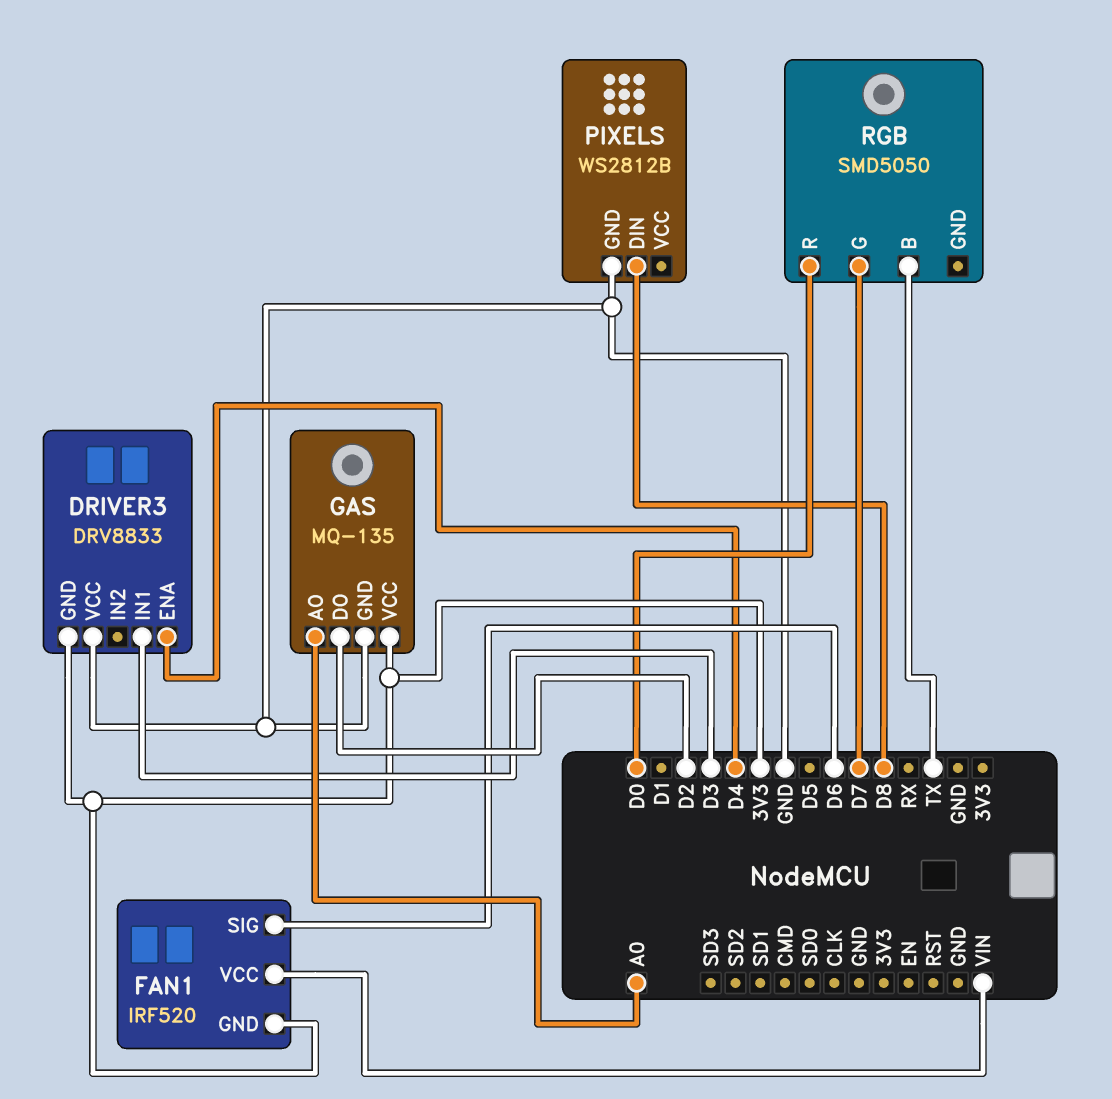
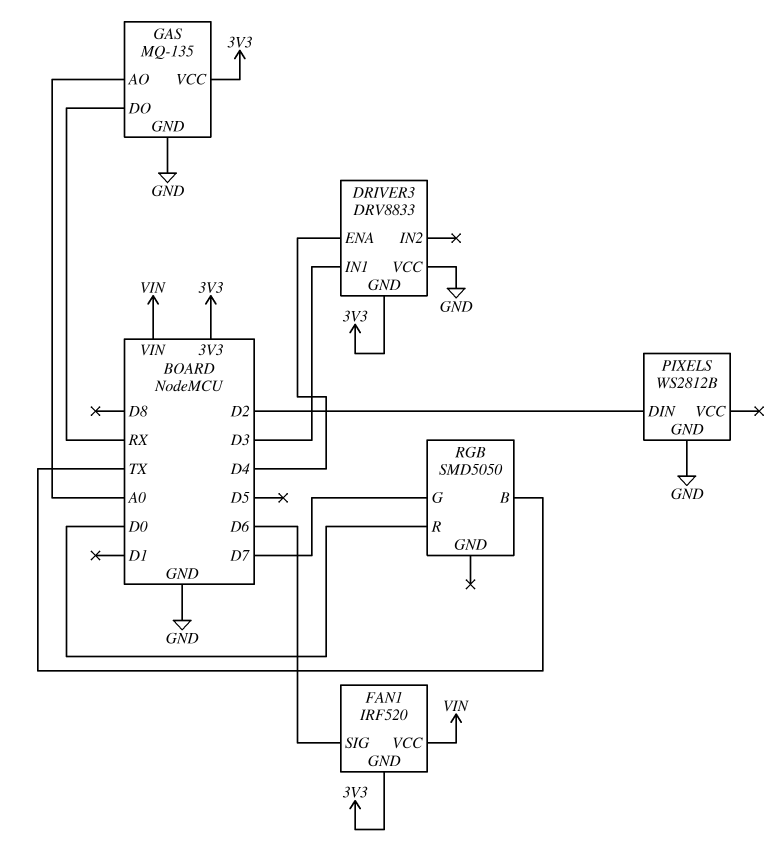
GAS pin DO: D2 -> RX
PIXELS pin DIN: D8 -> D2

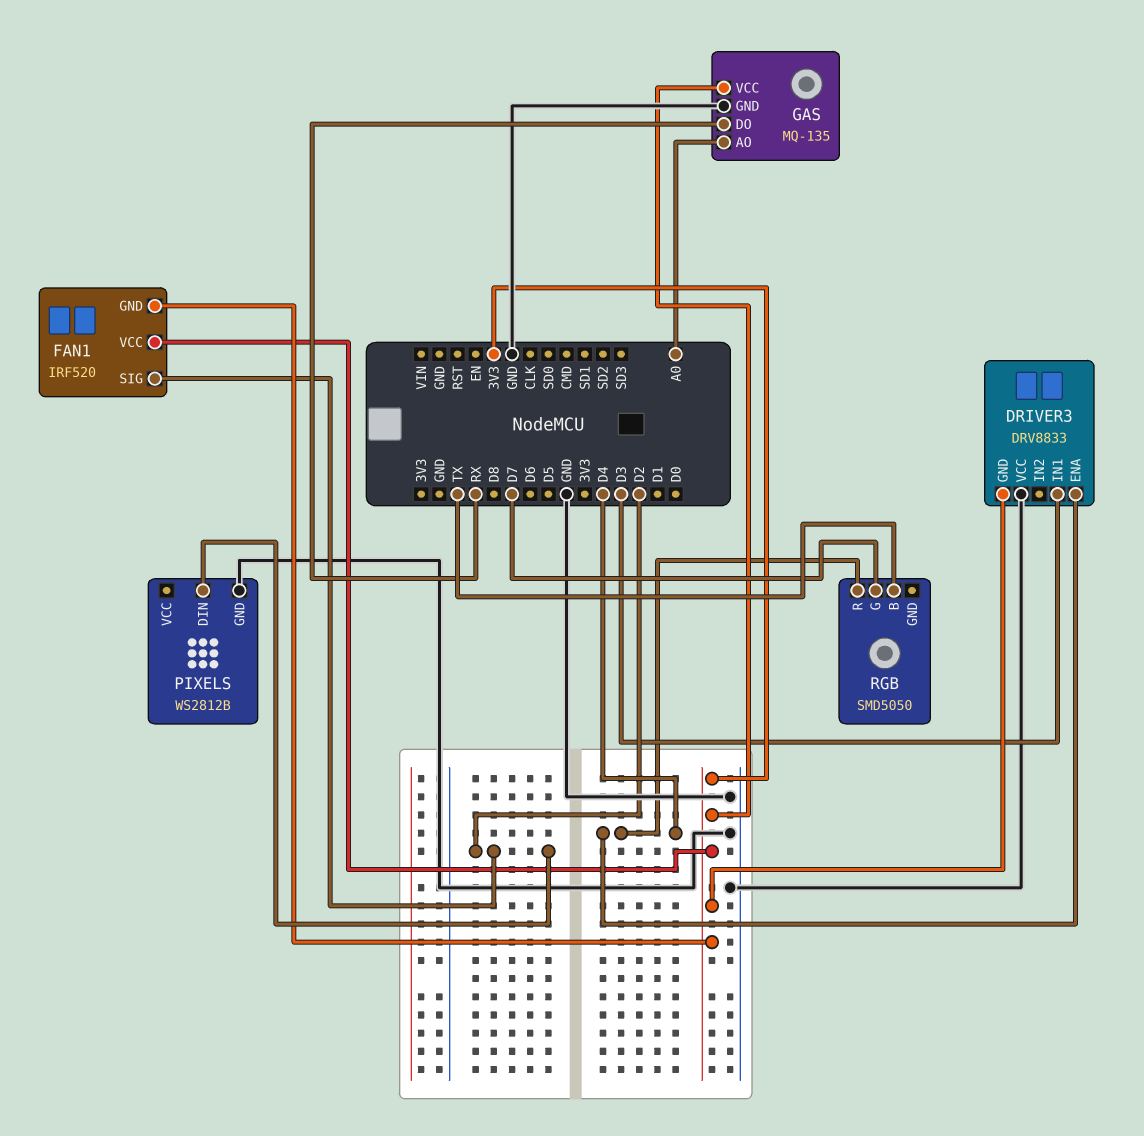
FAN1 pin SIG: D6 -> D2
FAN1 pin VCC: VIN -> 3V3
RGB pin R: D0 -> D4

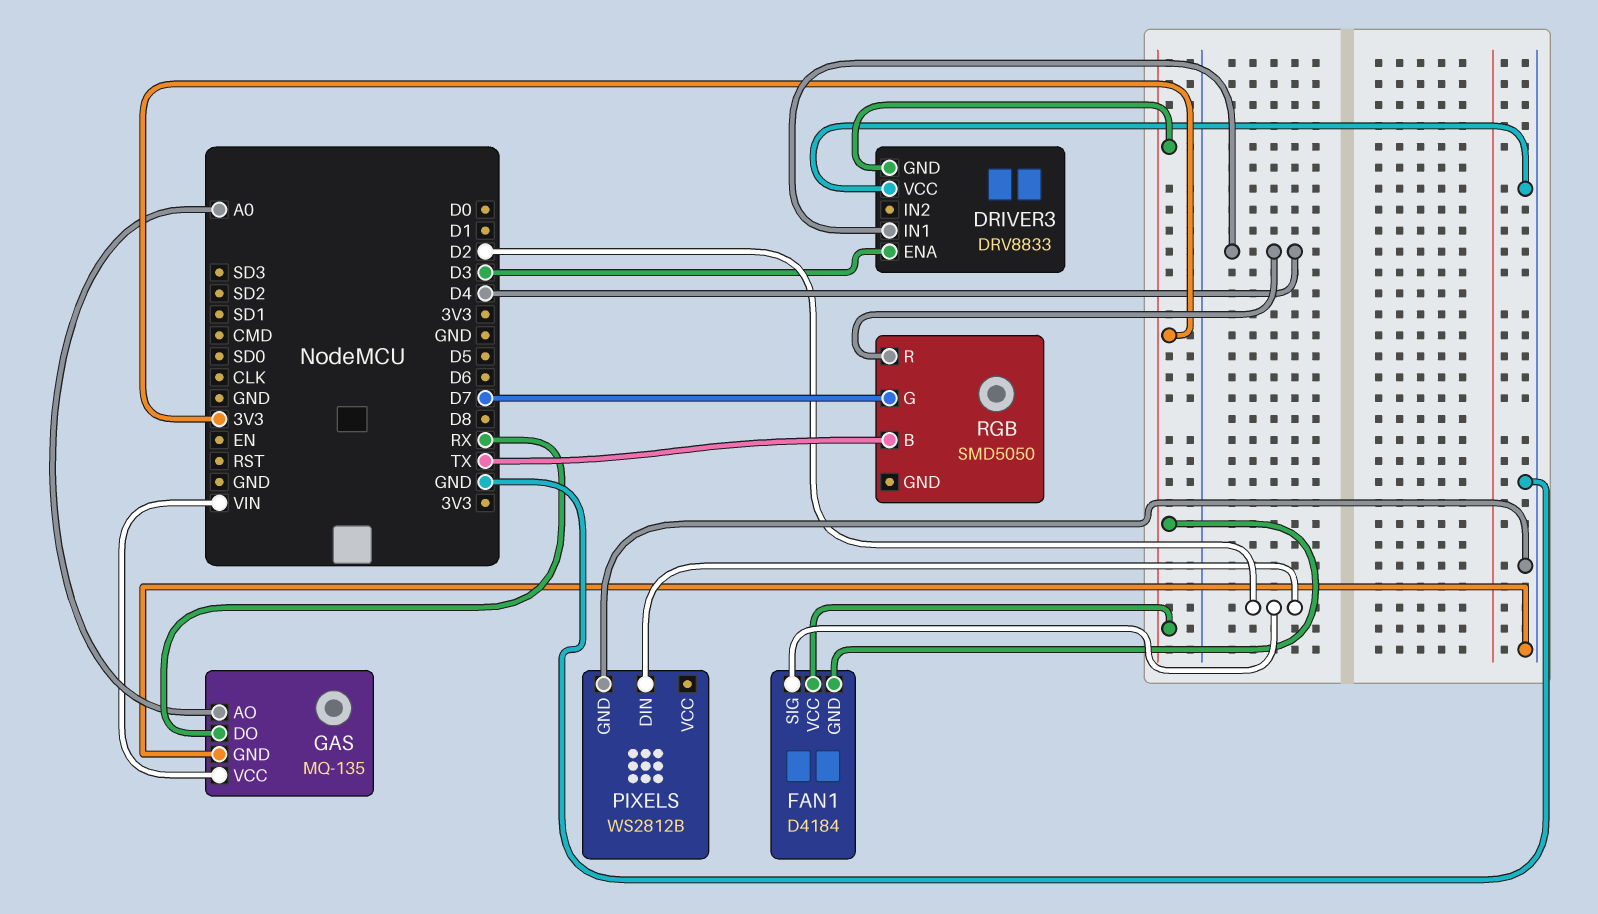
DRIVER3 pin ENA: D4 -> D3
DRIVER3 pin IN1: D3 -> D4
FAN1: IRF520 -> D4184
GAS pin VCC: 3V3 -> VIN

